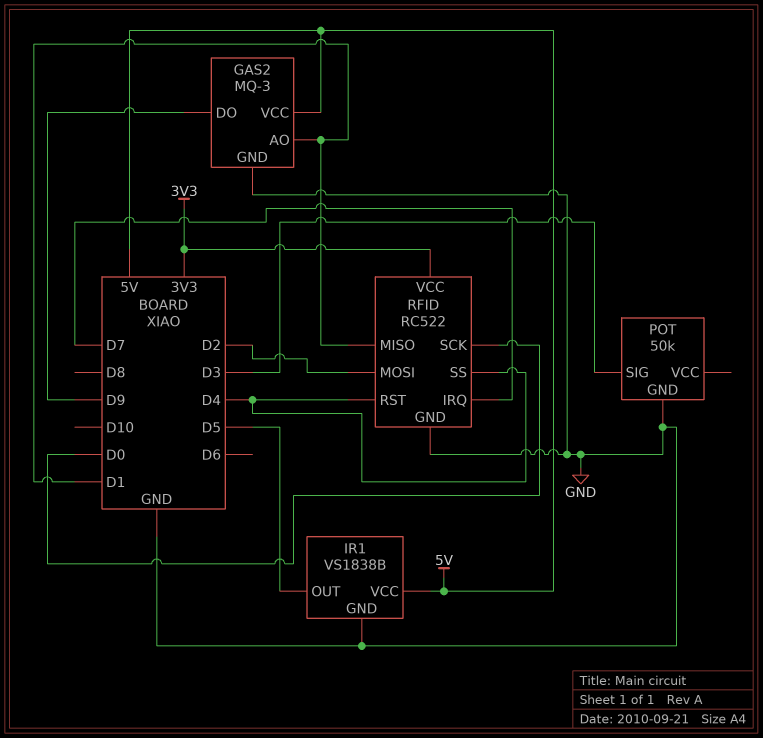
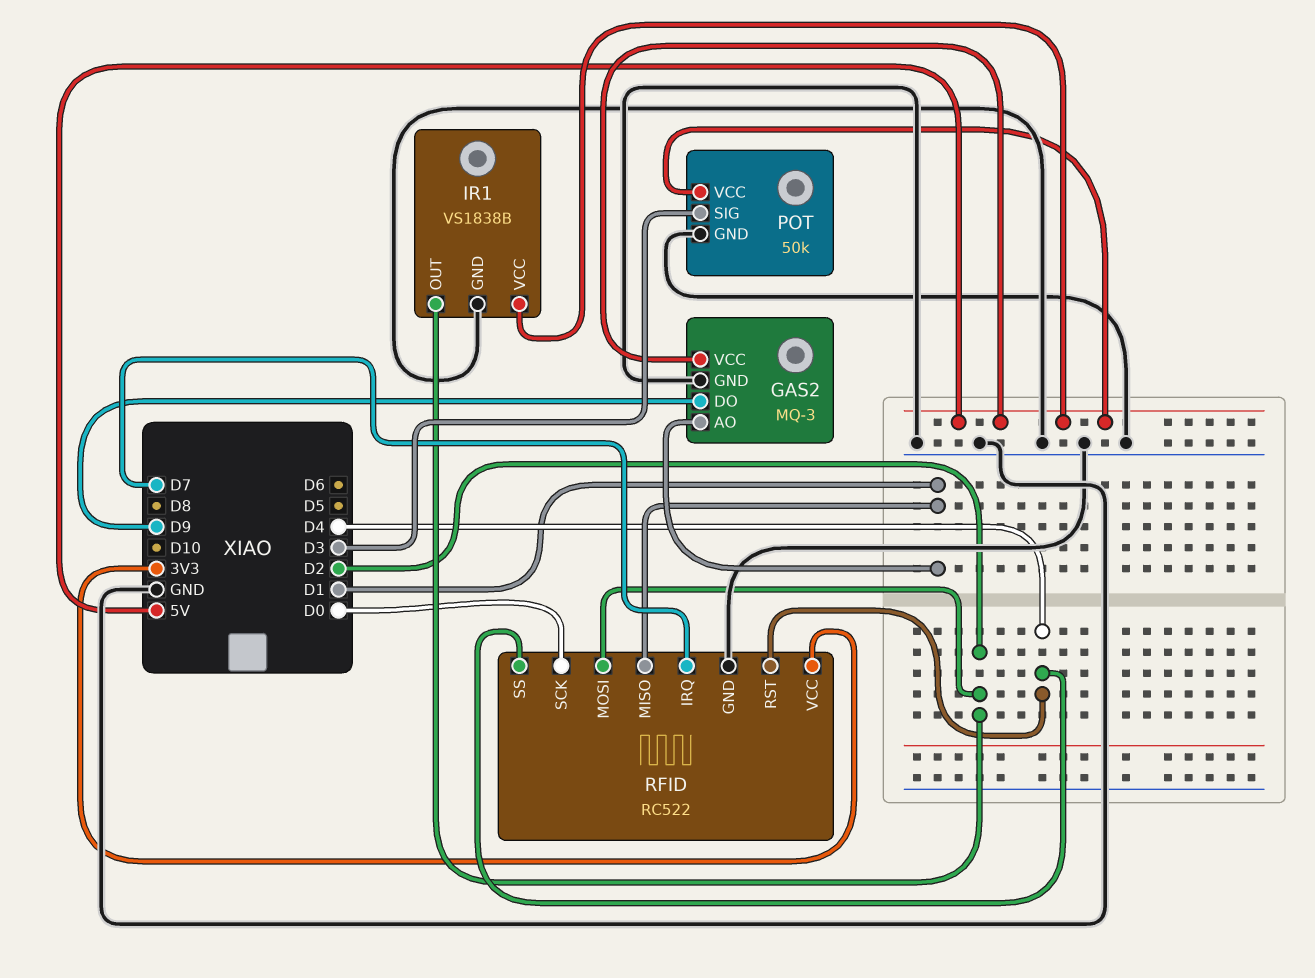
IR1 pin OUT: D5 -> D2
POT pin VCC: none -> 5V

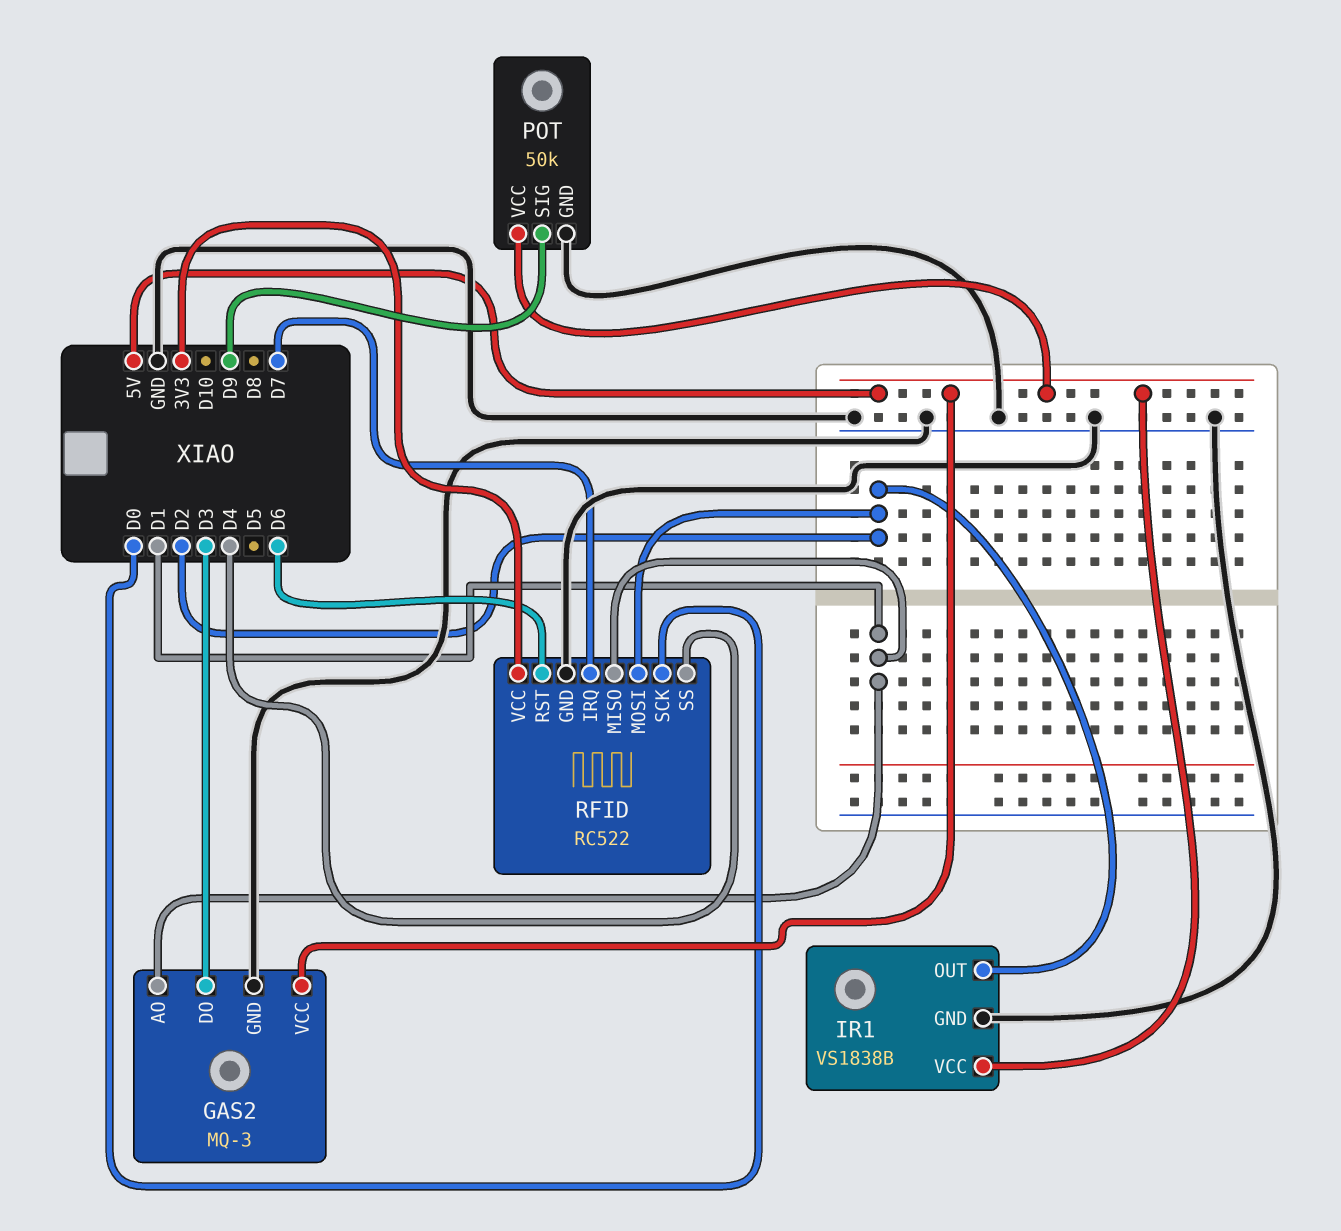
GAS2 pin DO: D9 -> D3
POT pin SIG: D3 -> D9
RFID pin RST: D4 -> D6

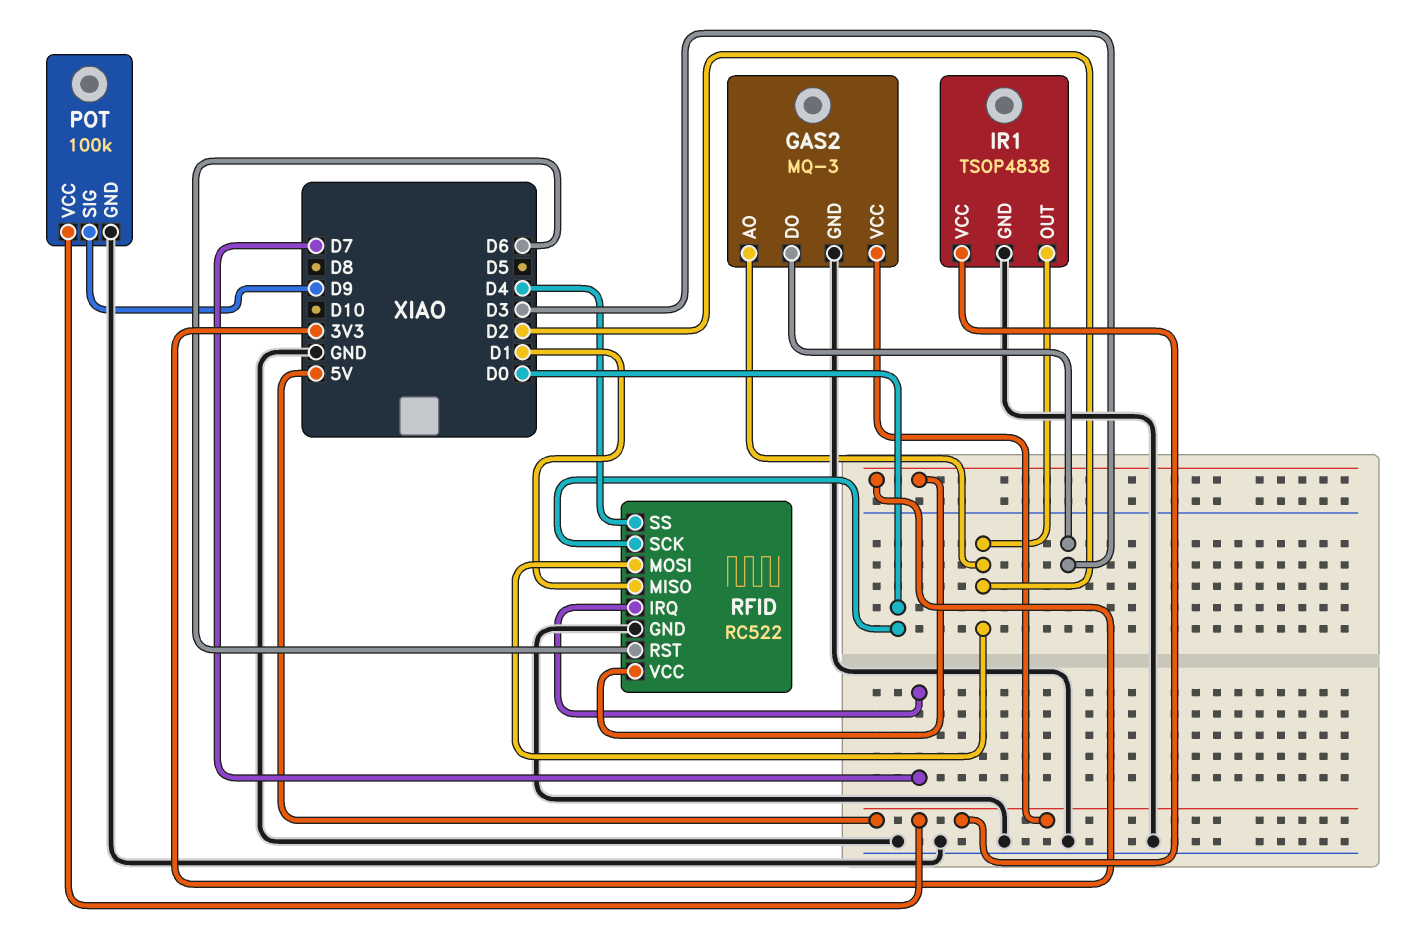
GAS2 pin AO: D1 -> D2
IR1: VS1838B -> TSOP4838
POT: 50k -> 100k

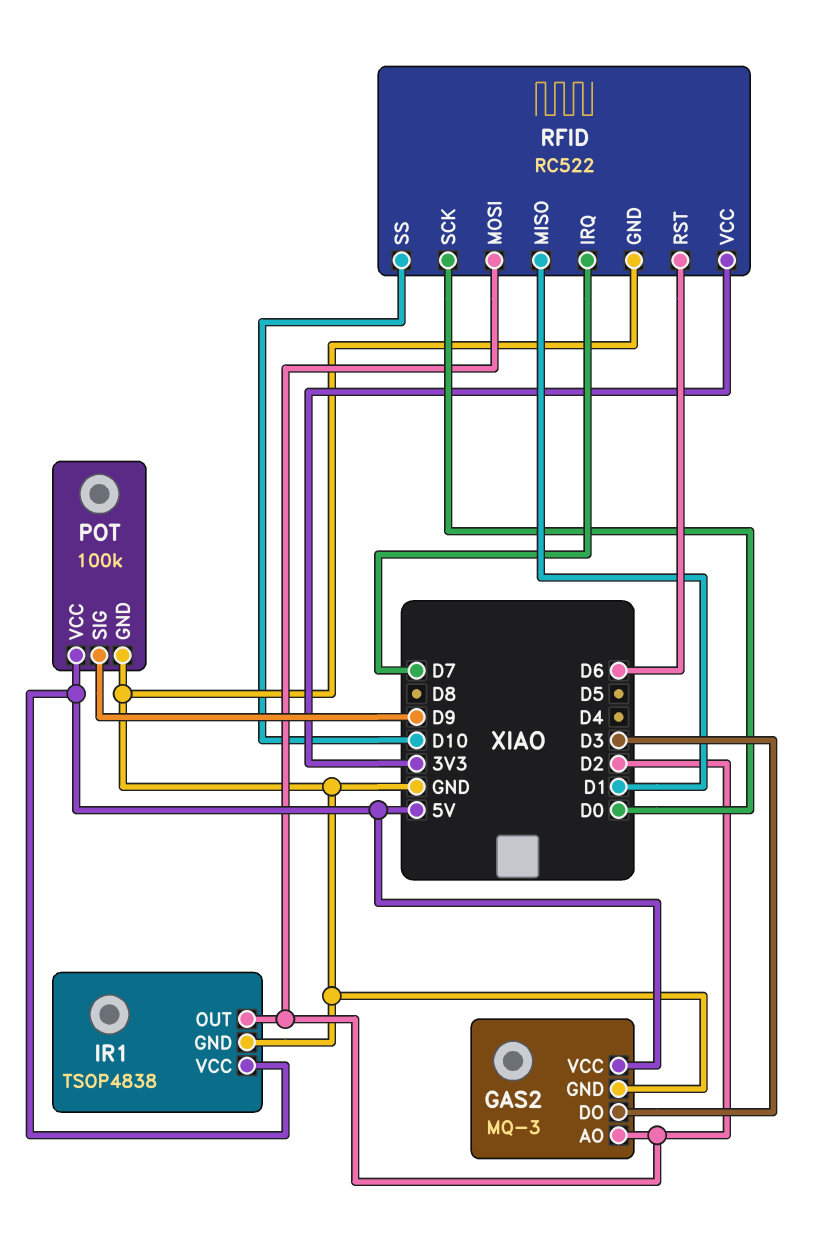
RFID pin SS: D4 -> D10

